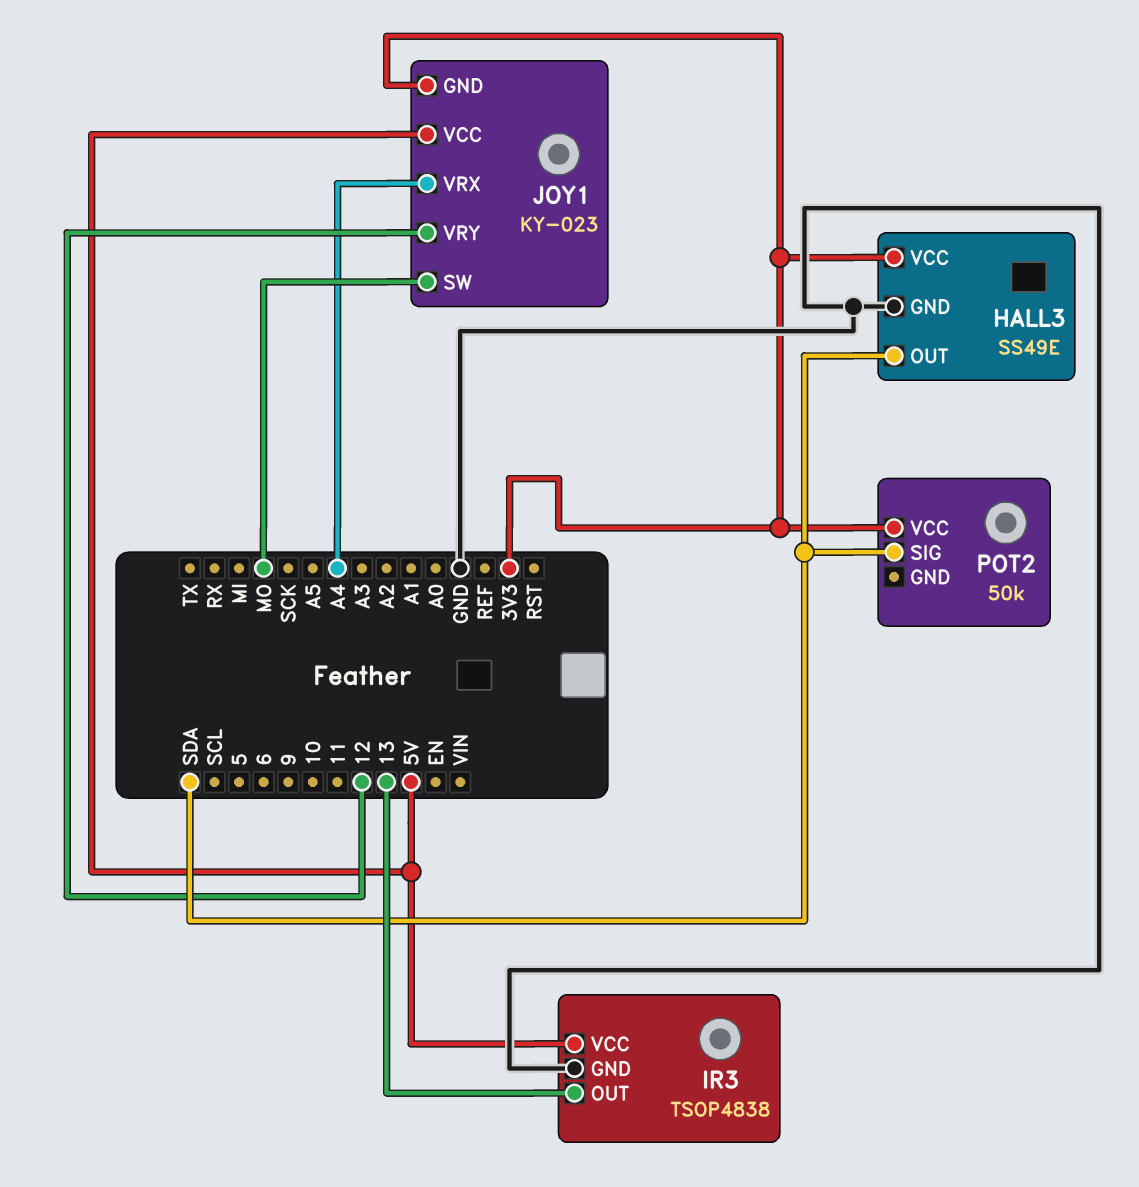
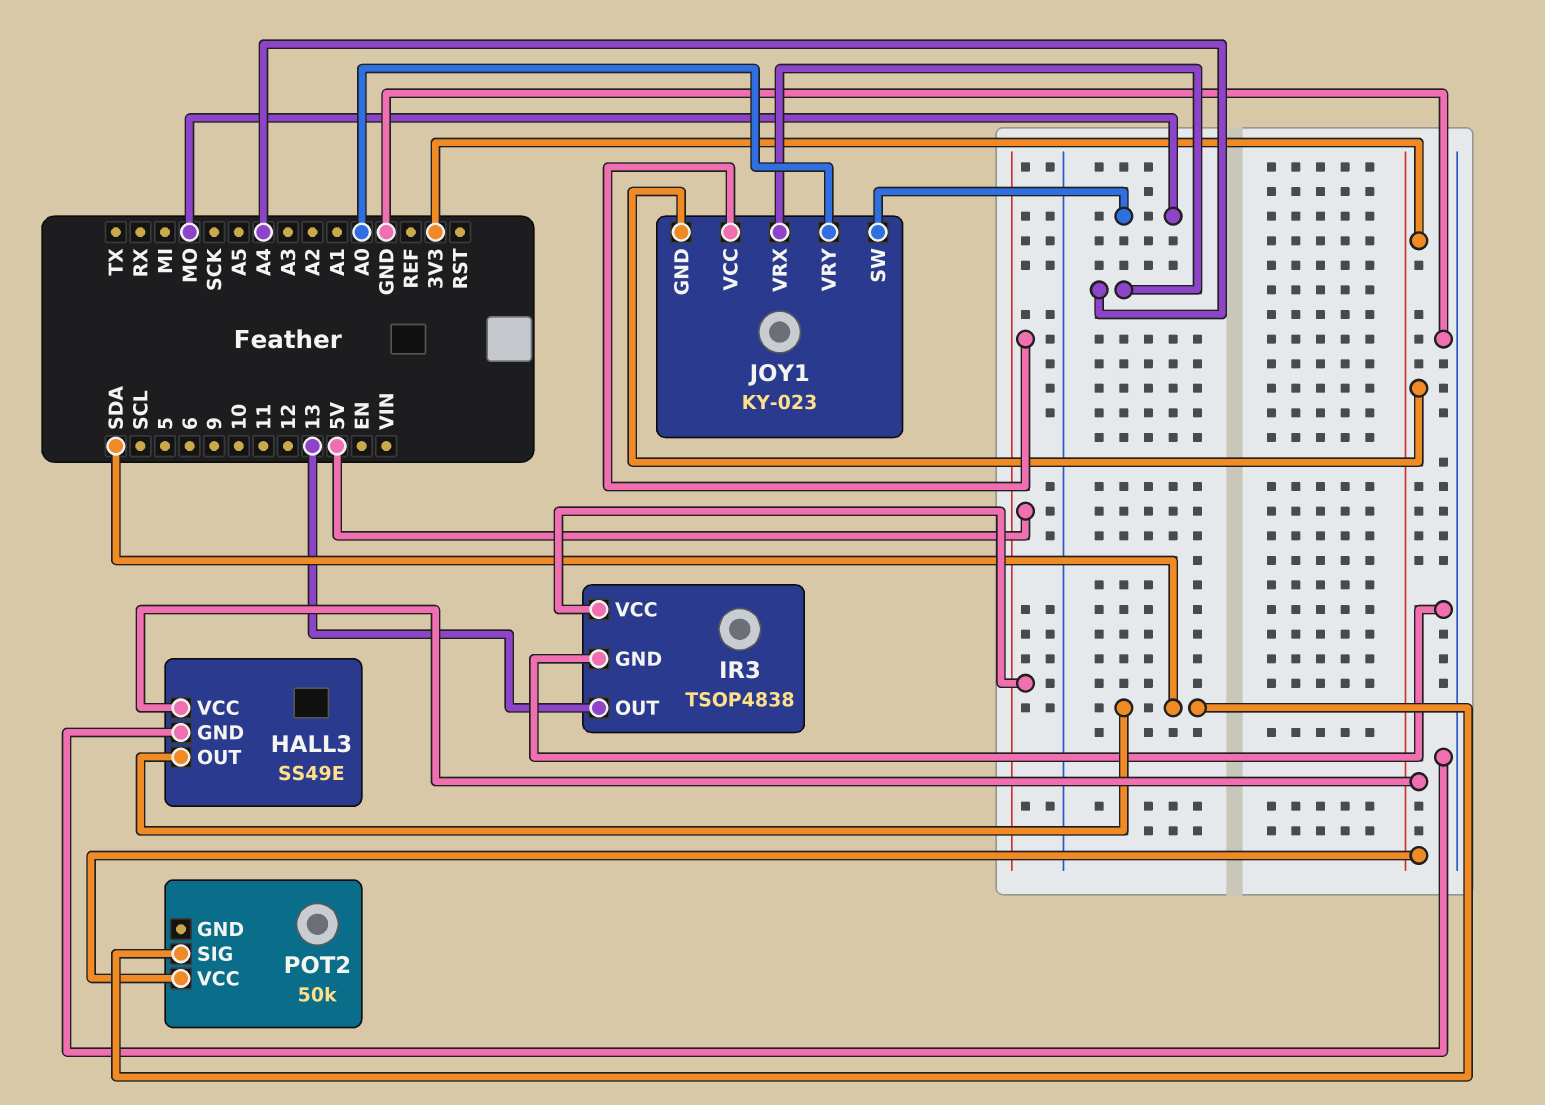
JOY1 pin VRY: 12 -> A0

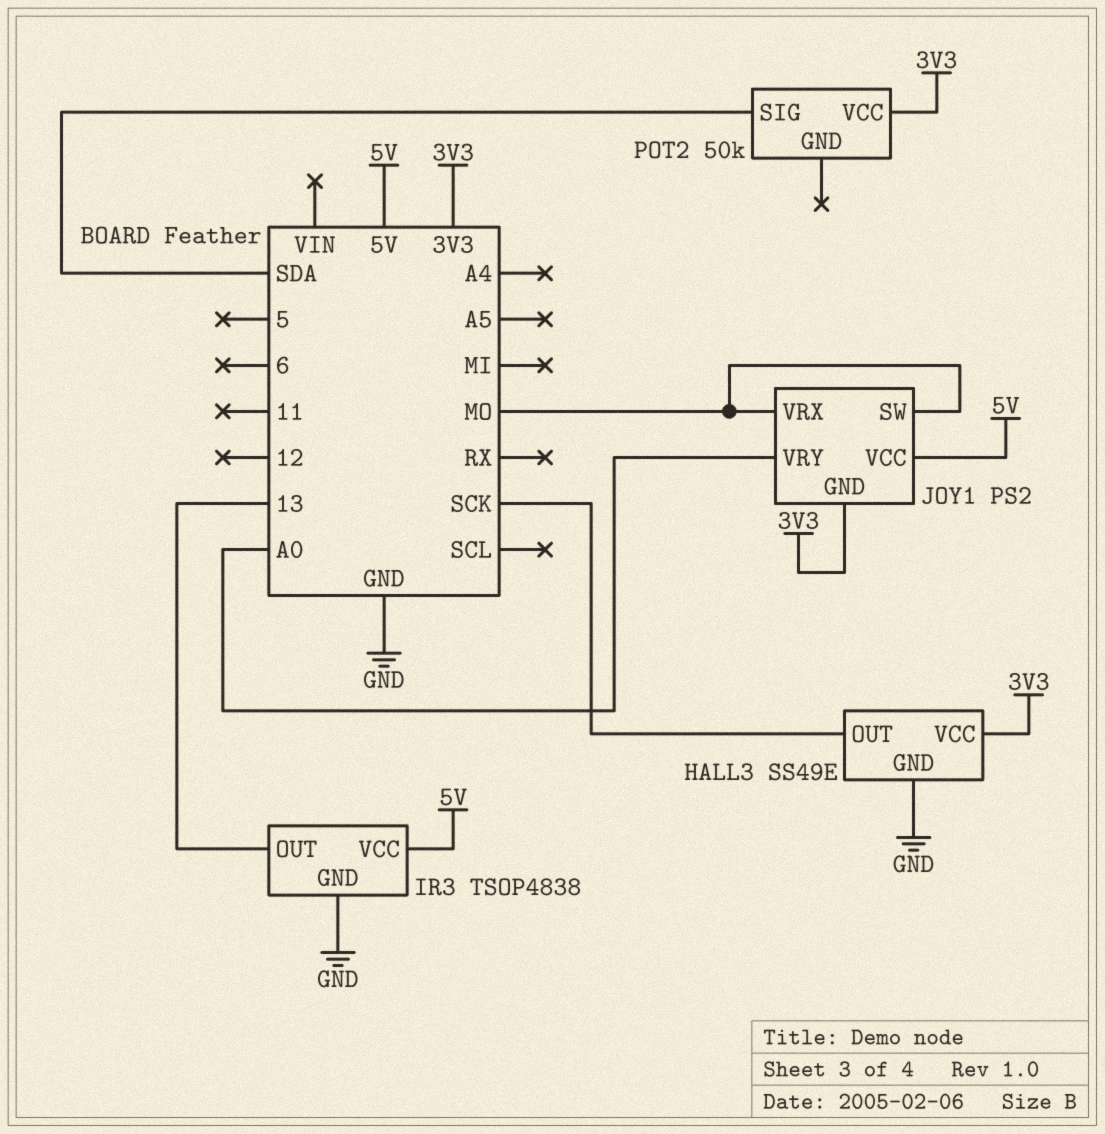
HALL3 pin OUT: SDA -> SCK
JOY1: KY-023 -> PS2
JOY1 pin VRX: A4 -> MO

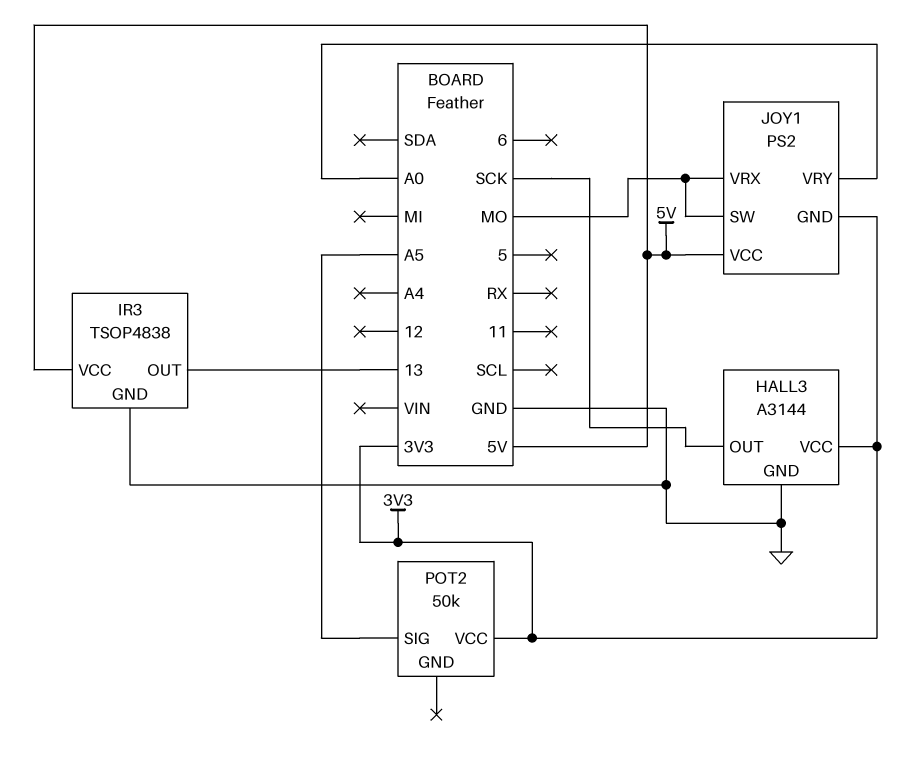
HALL3: SS49E -> A3144
POT2 pin SIG: SDA -> A5

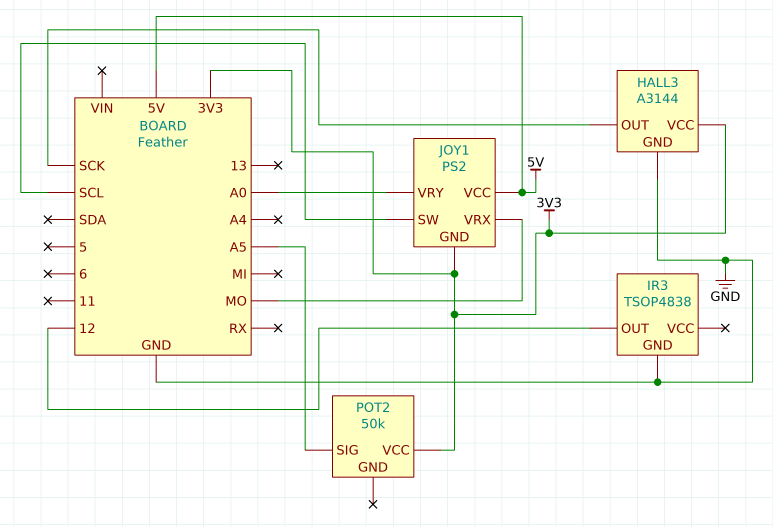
IR3 pin OUT: 13 -> 12
IR3 pin VCC: 5V -> none
JOY1 pin SW: MO -> SCL

